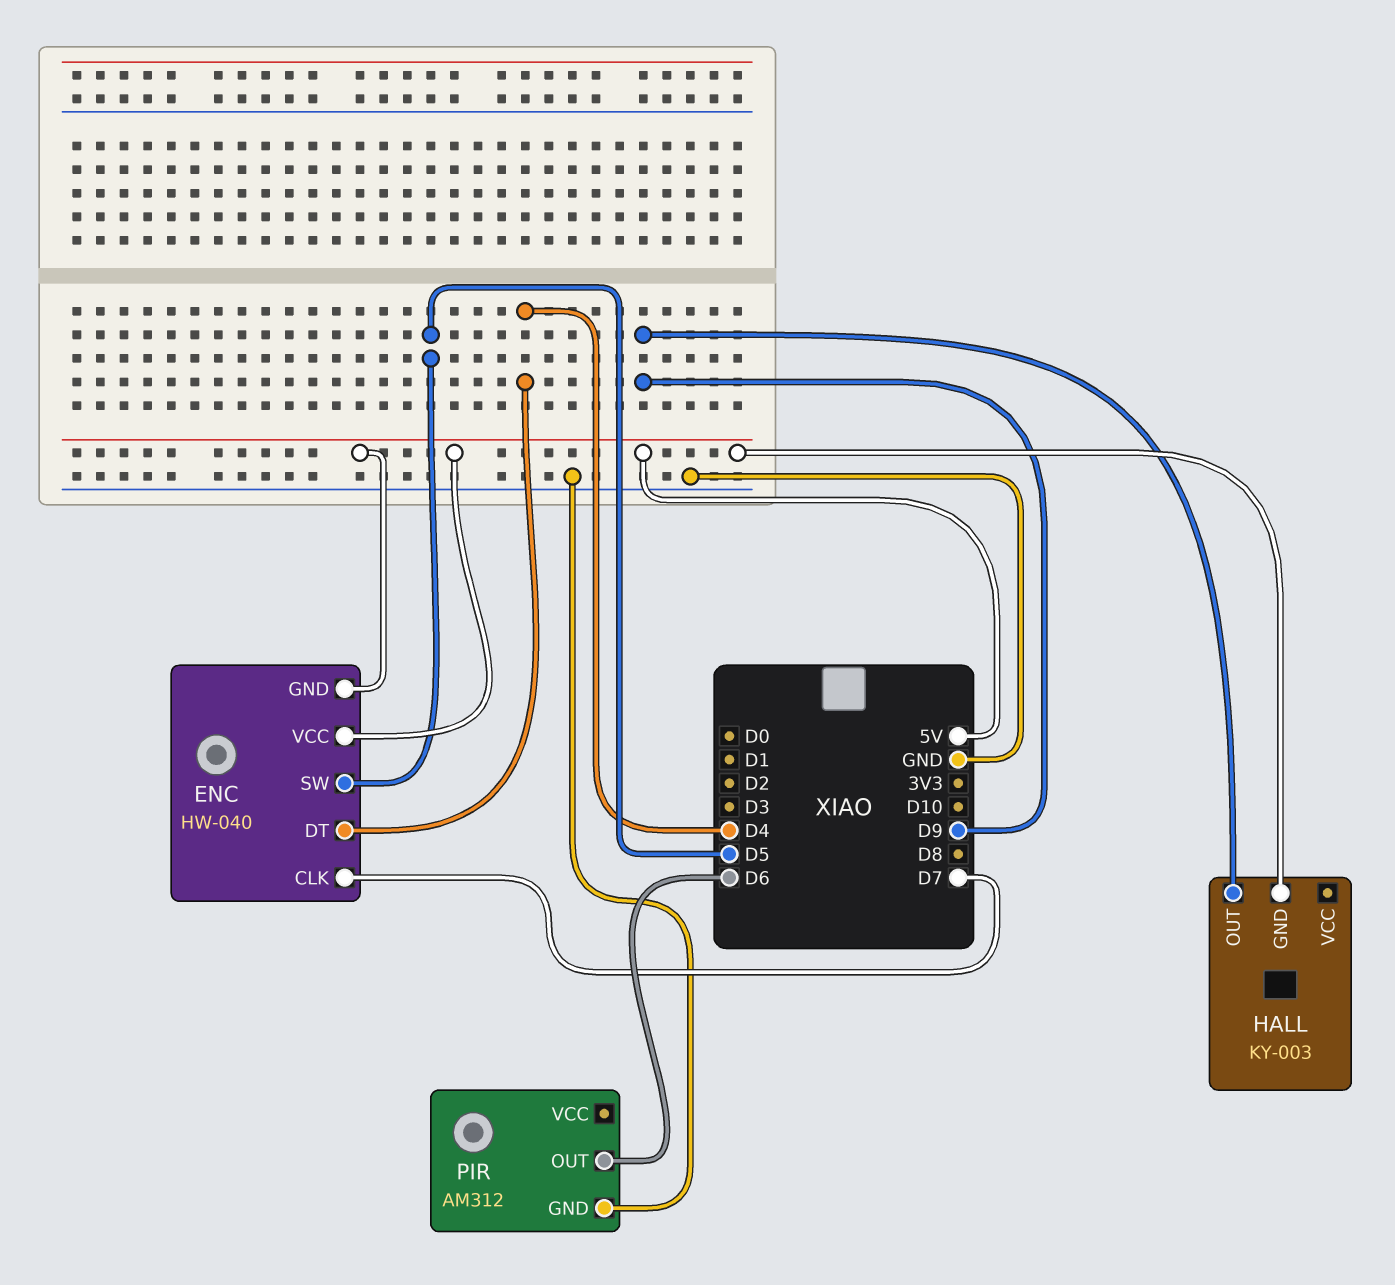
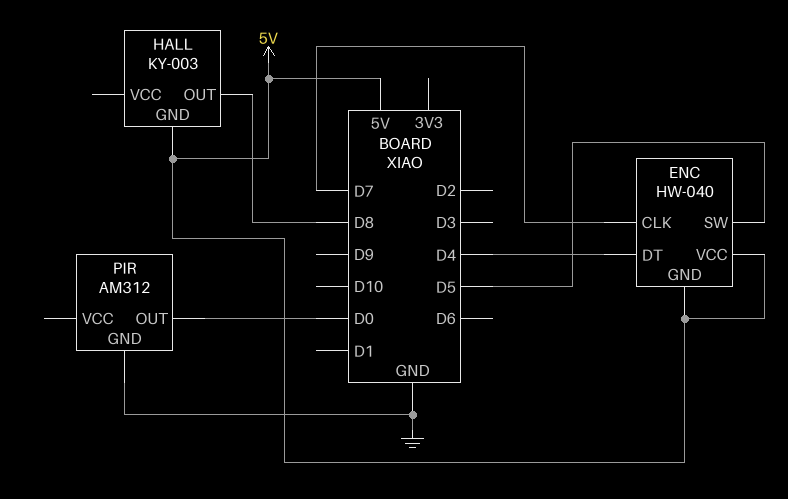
HALL pin OUT: D9 -> D8
PIR pin OUT: D6 -> D0

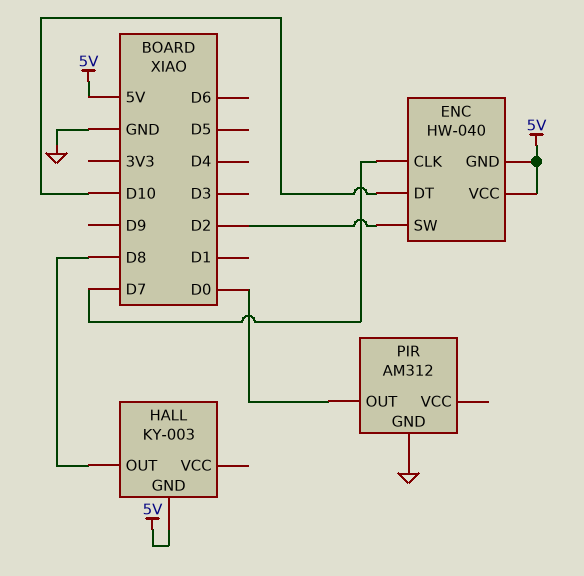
ENC pin DT: D4 -> D10
ENC pin SW: D5 -> D2

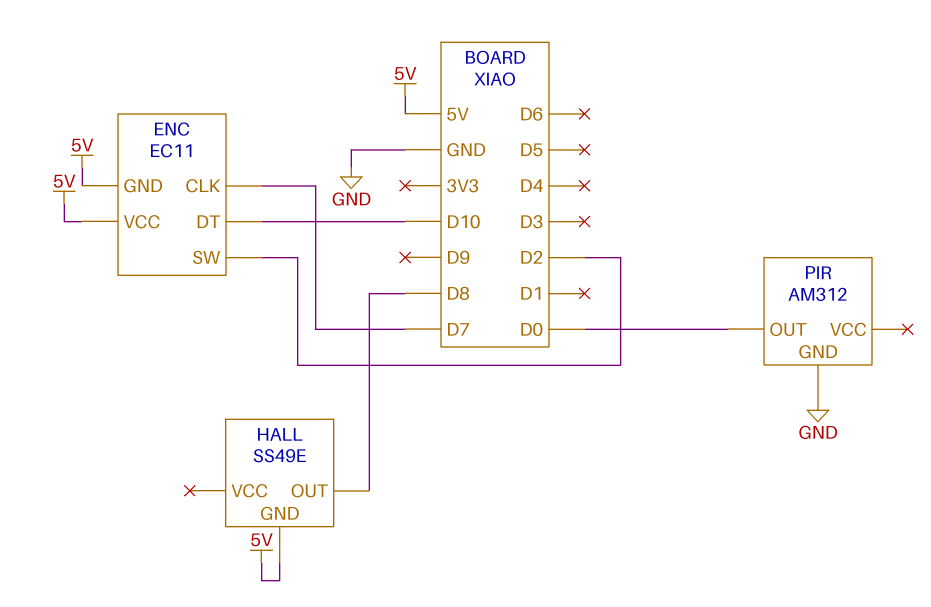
ENC: HW-040 -> EC11
HALL: KY-003 -> SS49E

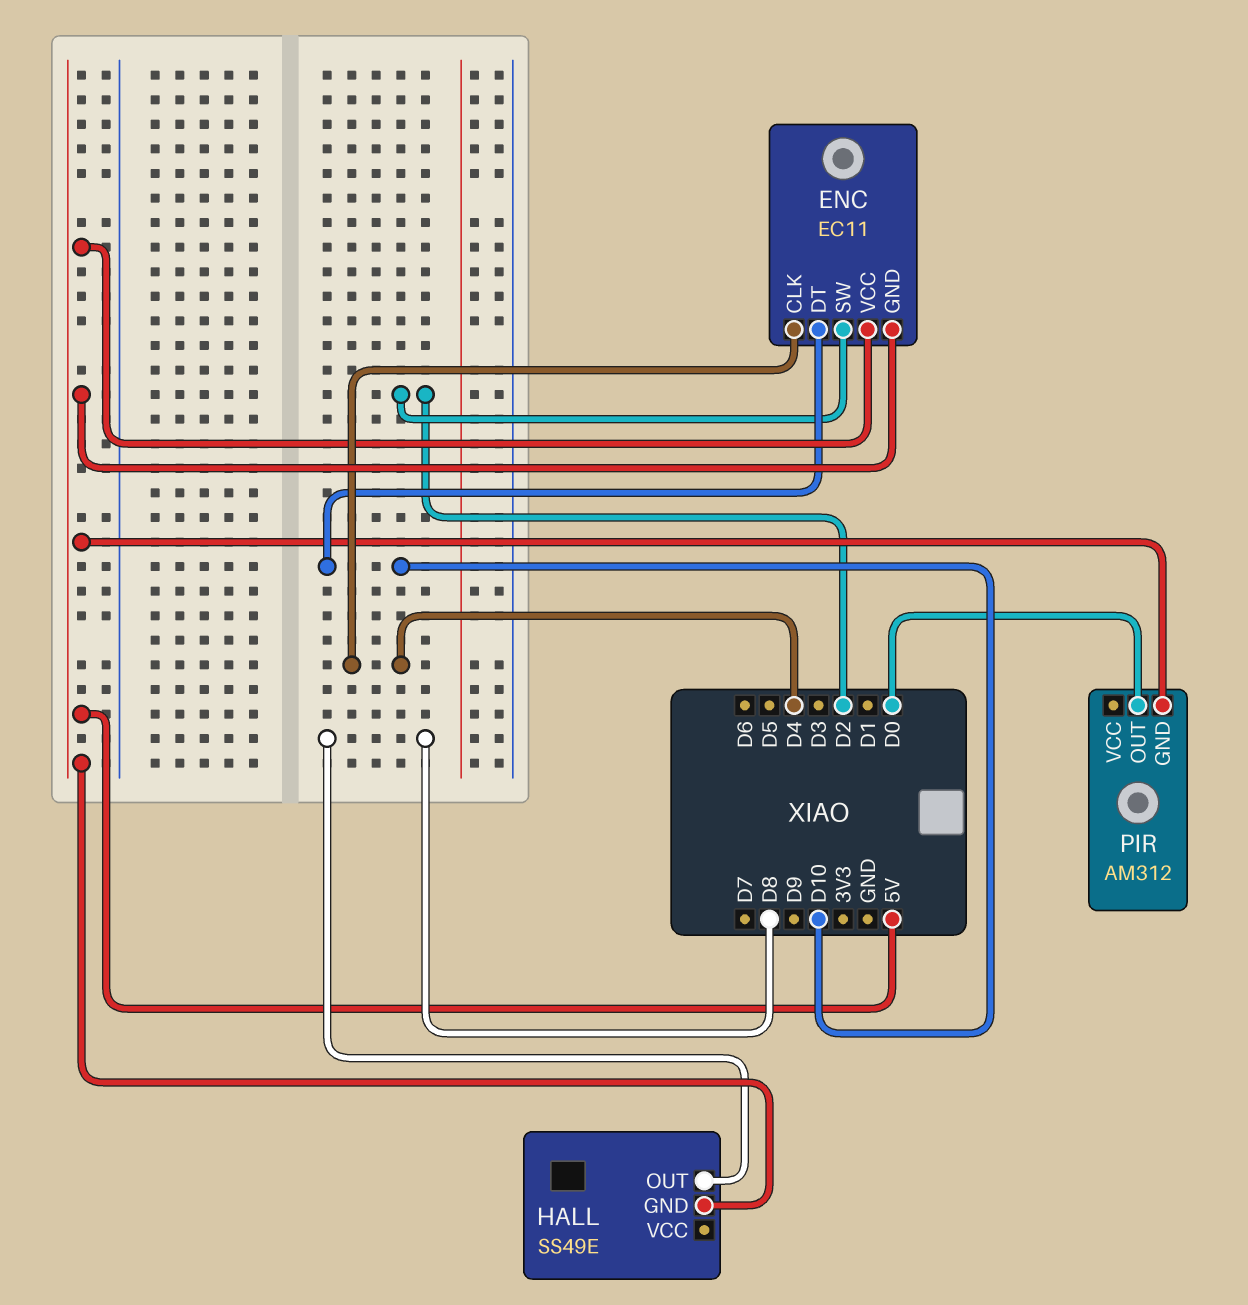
ENC pin CLK: D7 -> D4
PIR pin GND: GND -> 5V

